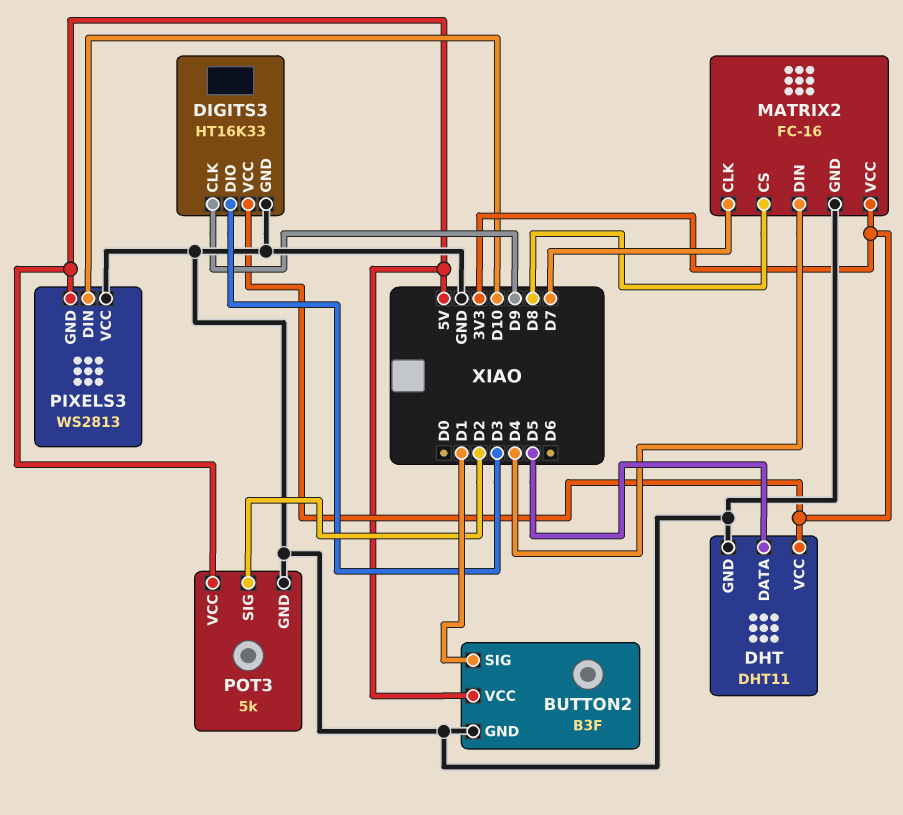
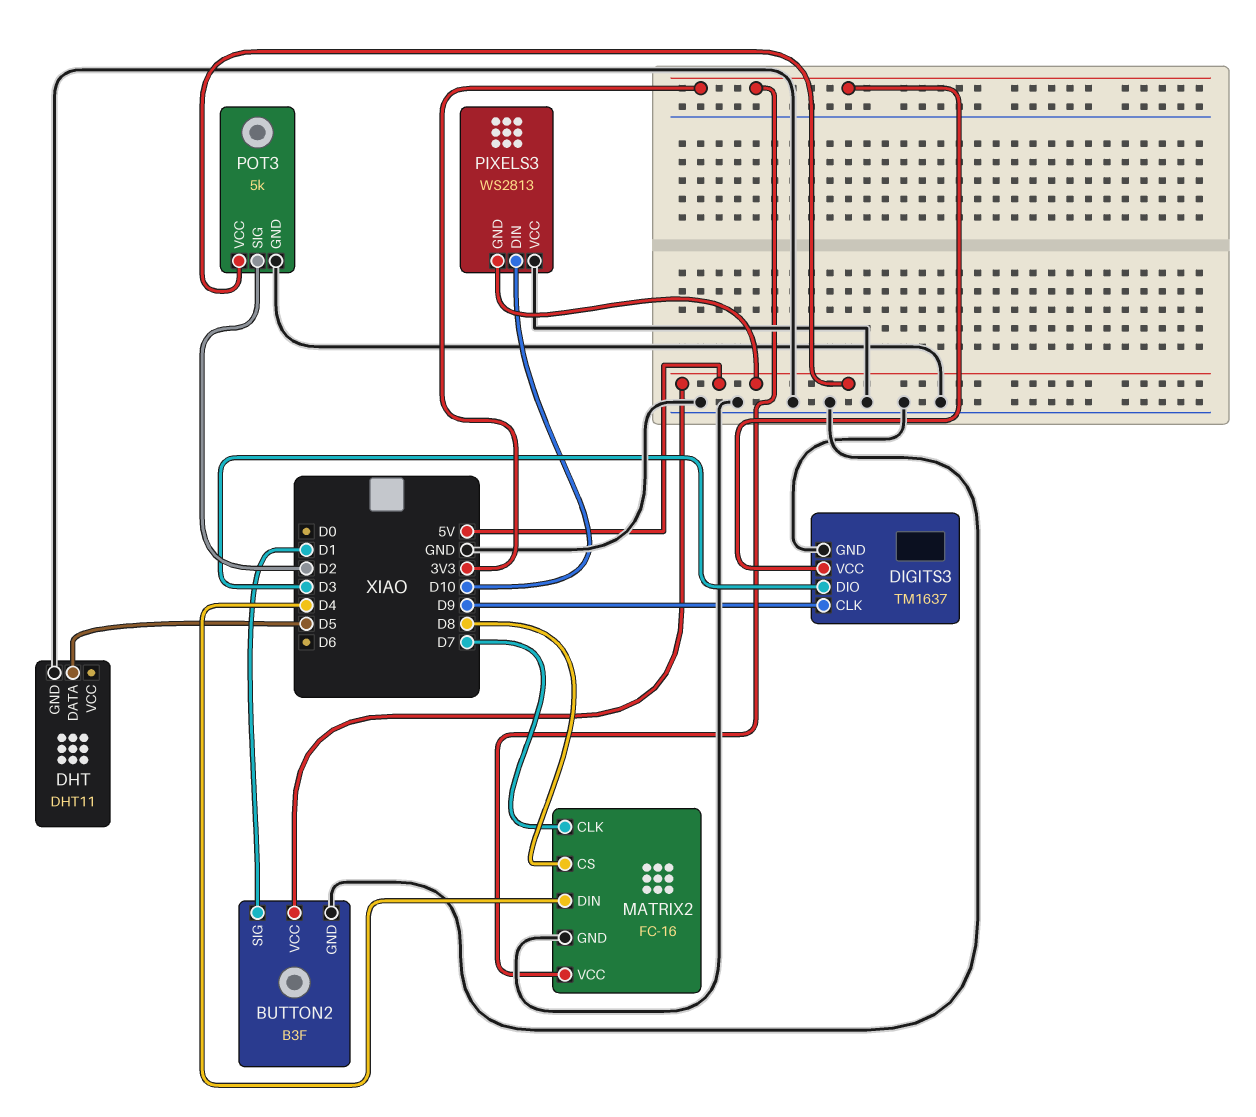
DHT pin VCC: 3V3 -> none
DIGITS3: HT16K33 -> TM1637

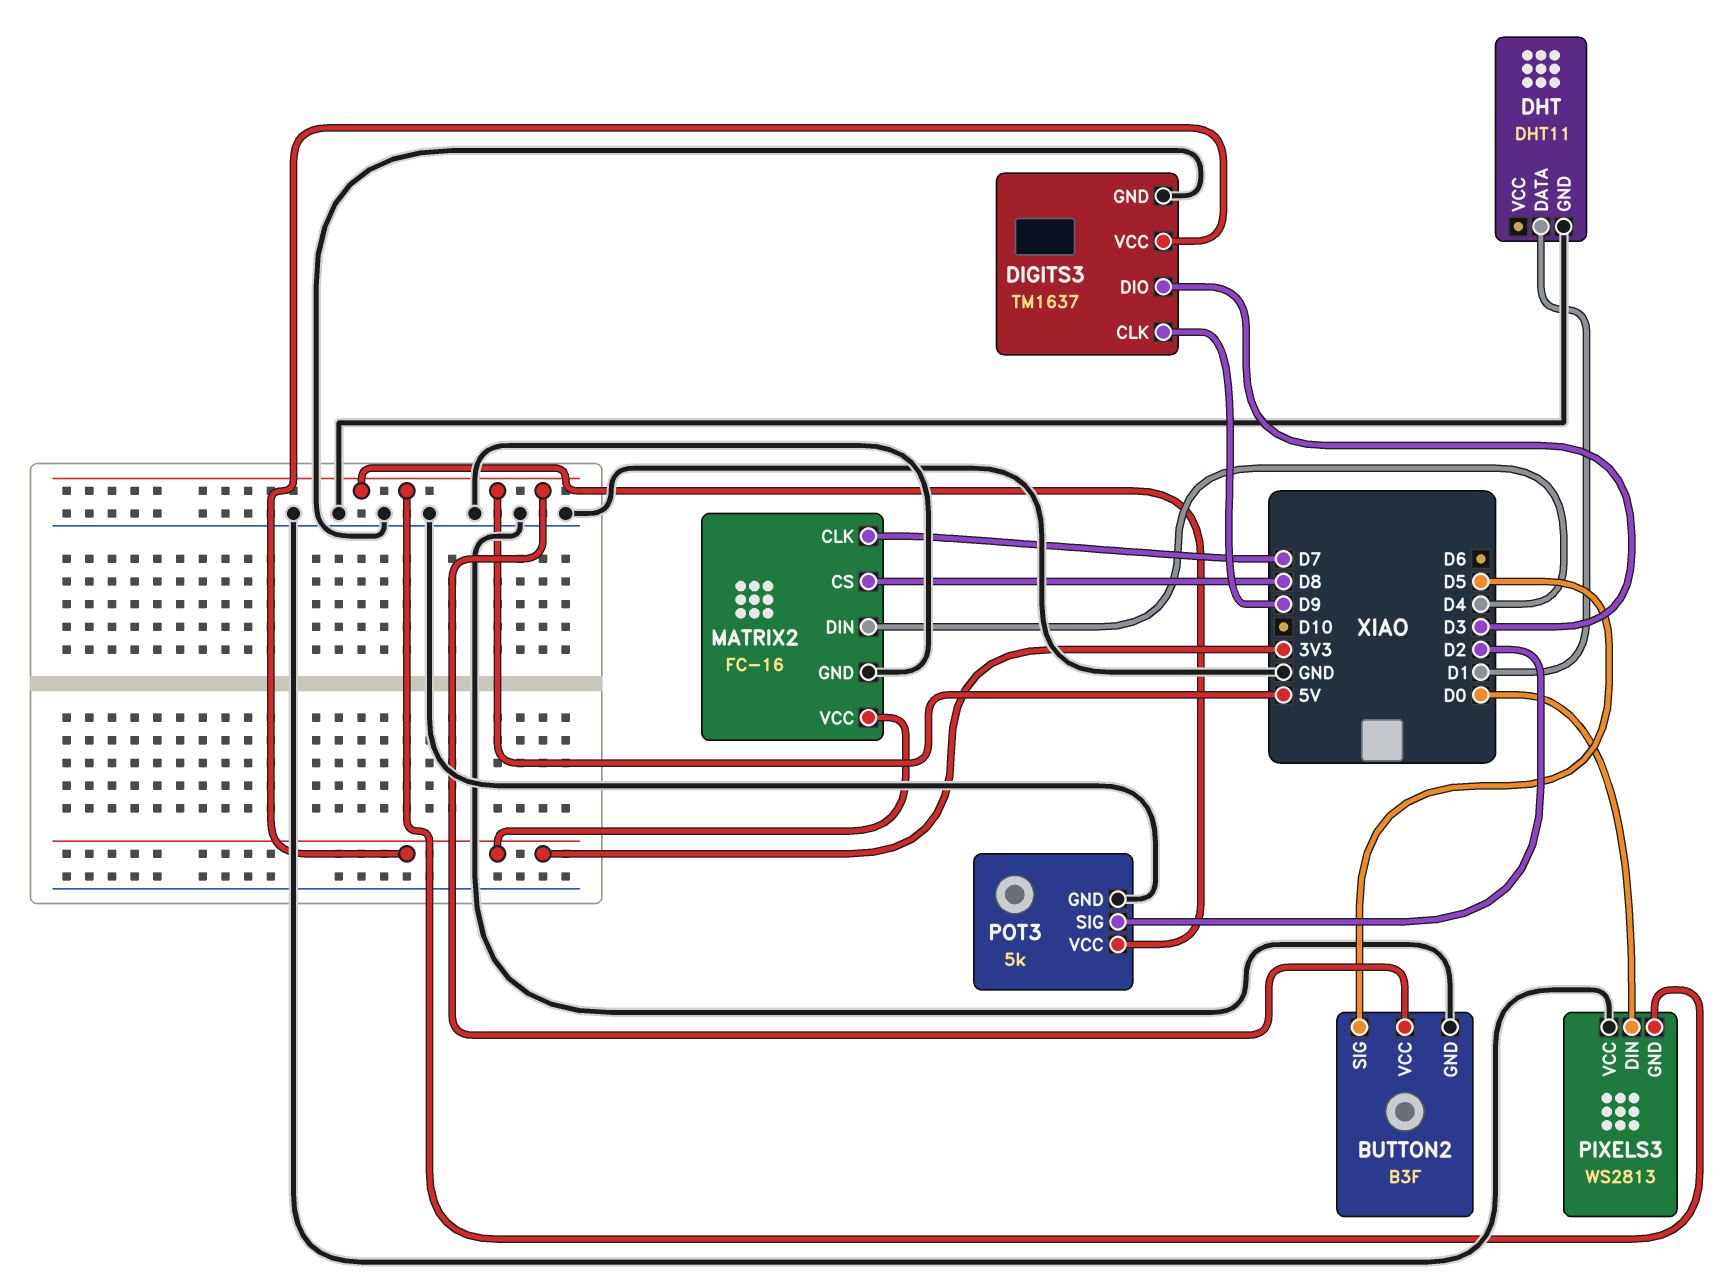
BUTTON2 pin SIG: D1 -> D5
DHT pin DATA: D5 -> D1
PIXELS3 pin DIN: D10 -> D0

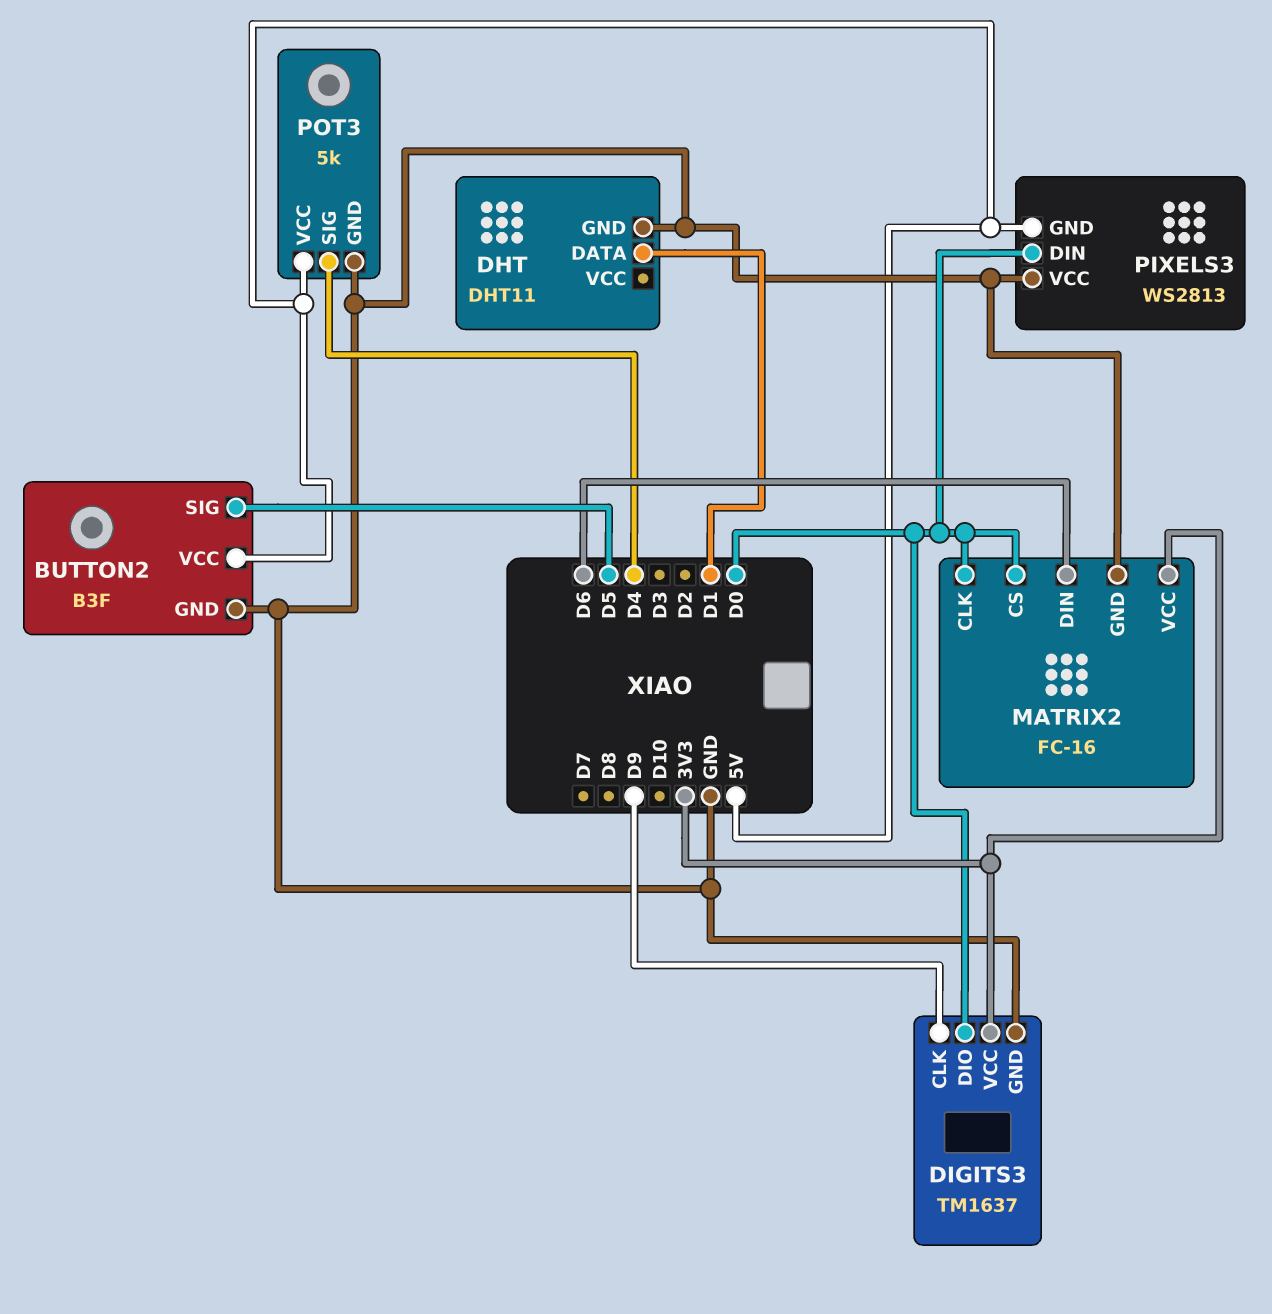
DIGITS3 pin DIO: D3 -> D0
MATRIX2 pin CLK: D7 -> D0
MATRIX2 pin CS: D8 -> D0
MATRIX2 pin DIN: D4 -> D6
POT3 pin SIG: D2 -> D4

